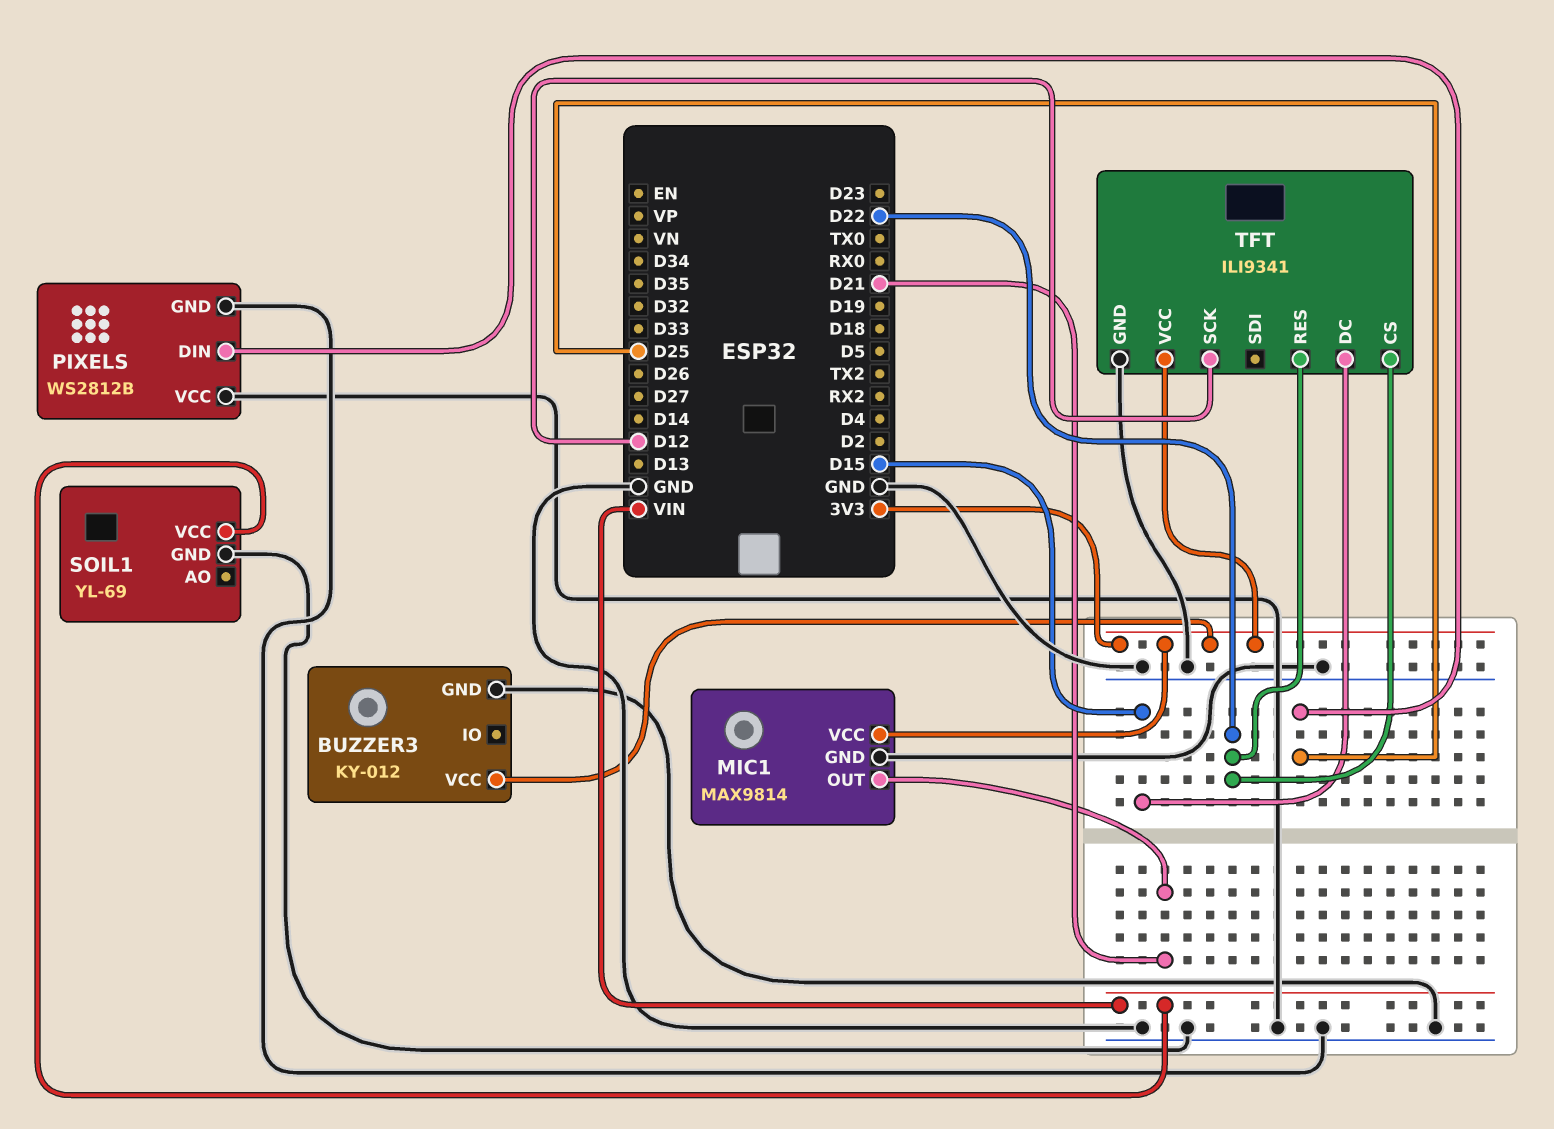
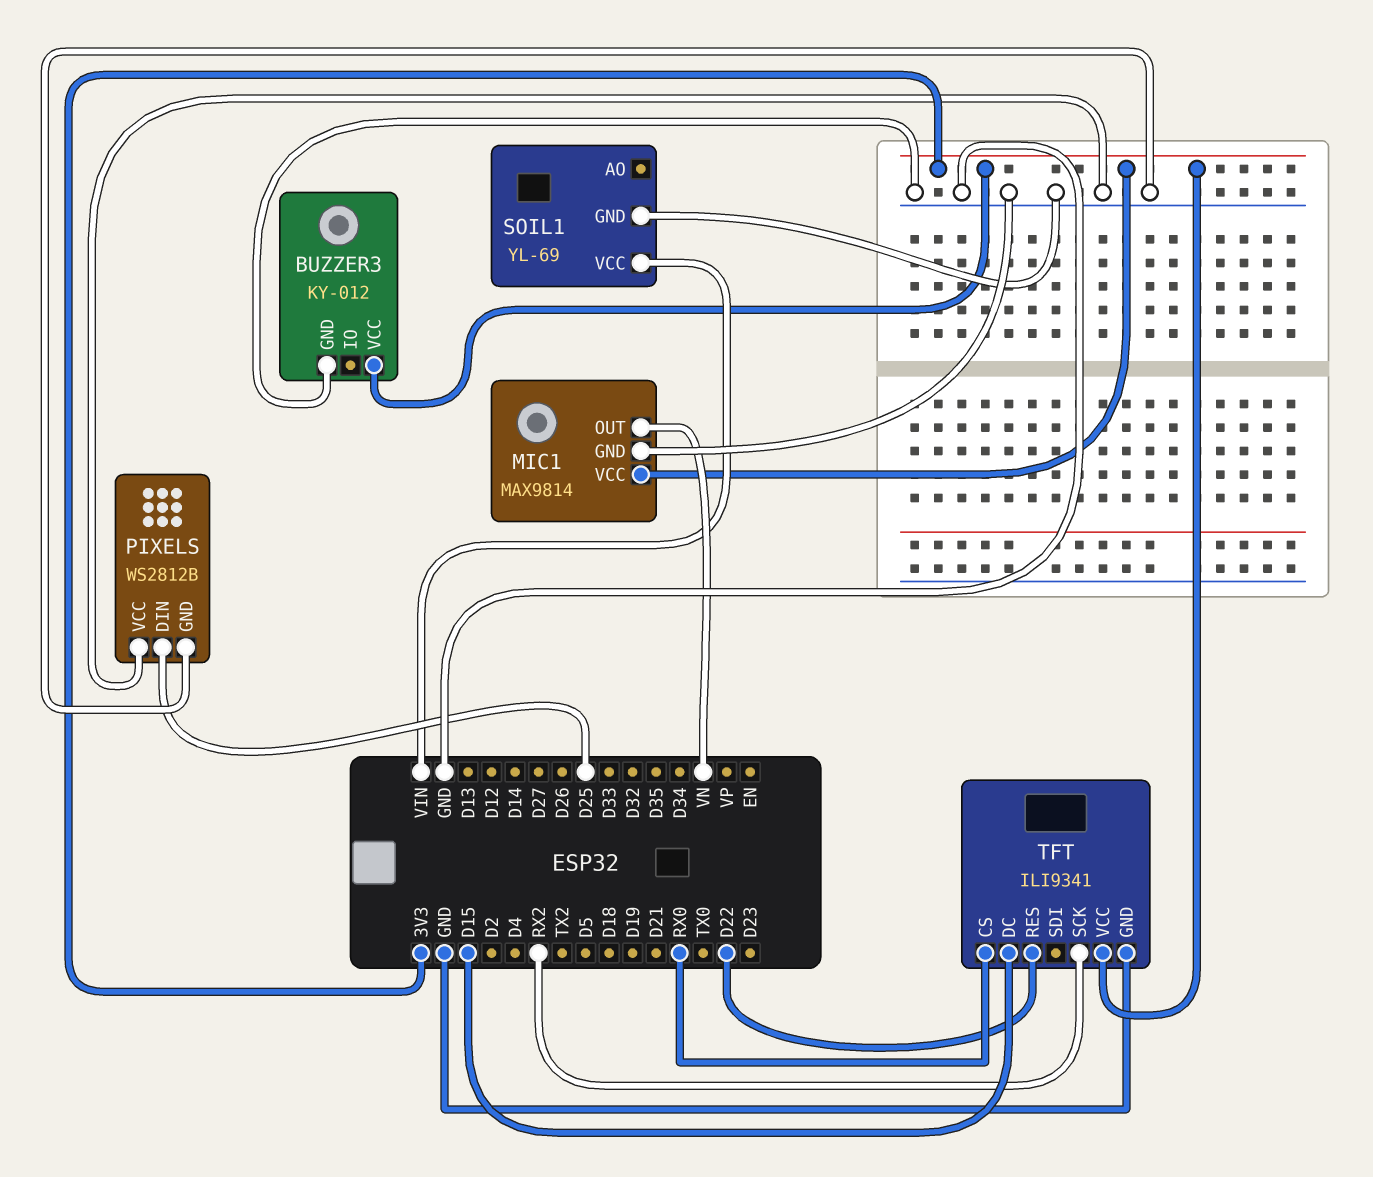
MIC1 pin OUT: D21 -> VN
TFT pin CS: D22 -> RX0
TFT pin SCK: D12 -> RX2

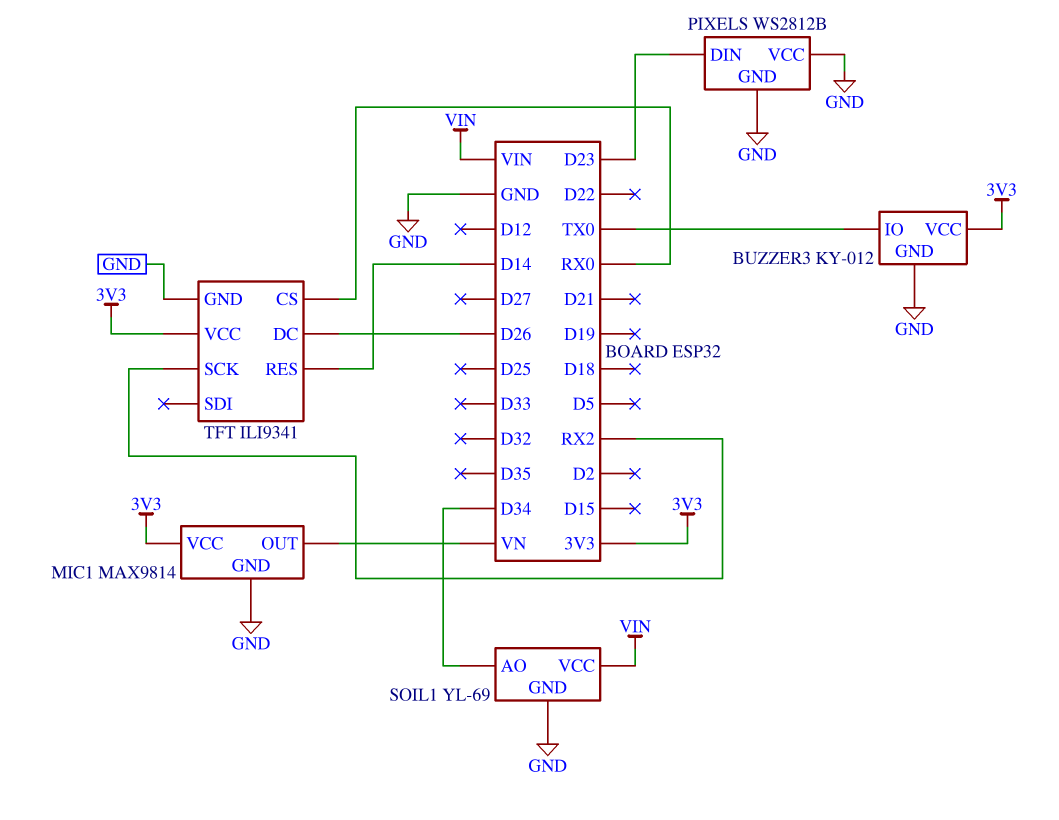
BUZZER3 pin IO: none -> TX0
PIXELS pin DIN: D25 -> D23
SOIL1 pin AO: none -> D34
TFT pin DC: D15 -> D26
TFT pin RES: D22 -> D14

